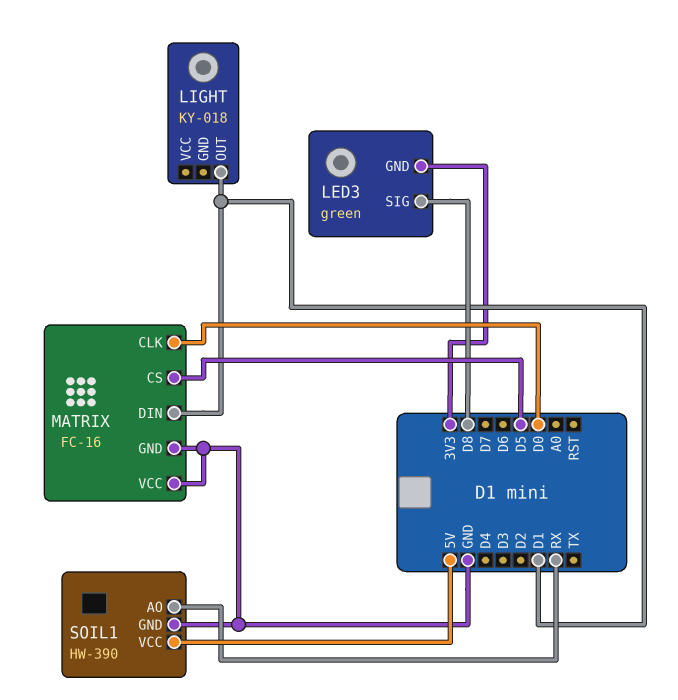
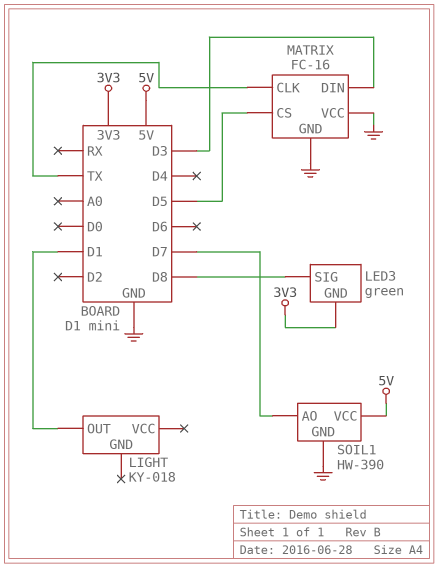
MATRIX pin CLK: D0 -> TX
MATRIX pin DIN: D1 -> D3
SOIL1 pin AO: RX -> D7

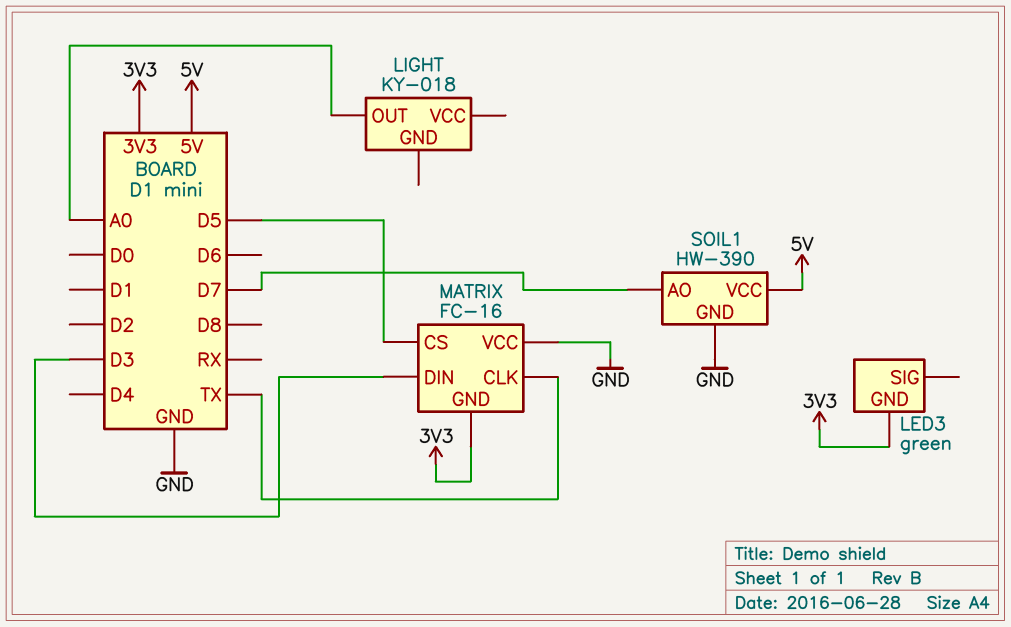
LED3 pin SIG: D8 -> none
LIGHT pin OUT: D1 -> A0
MATRIX pin GND: GND -> 3V3

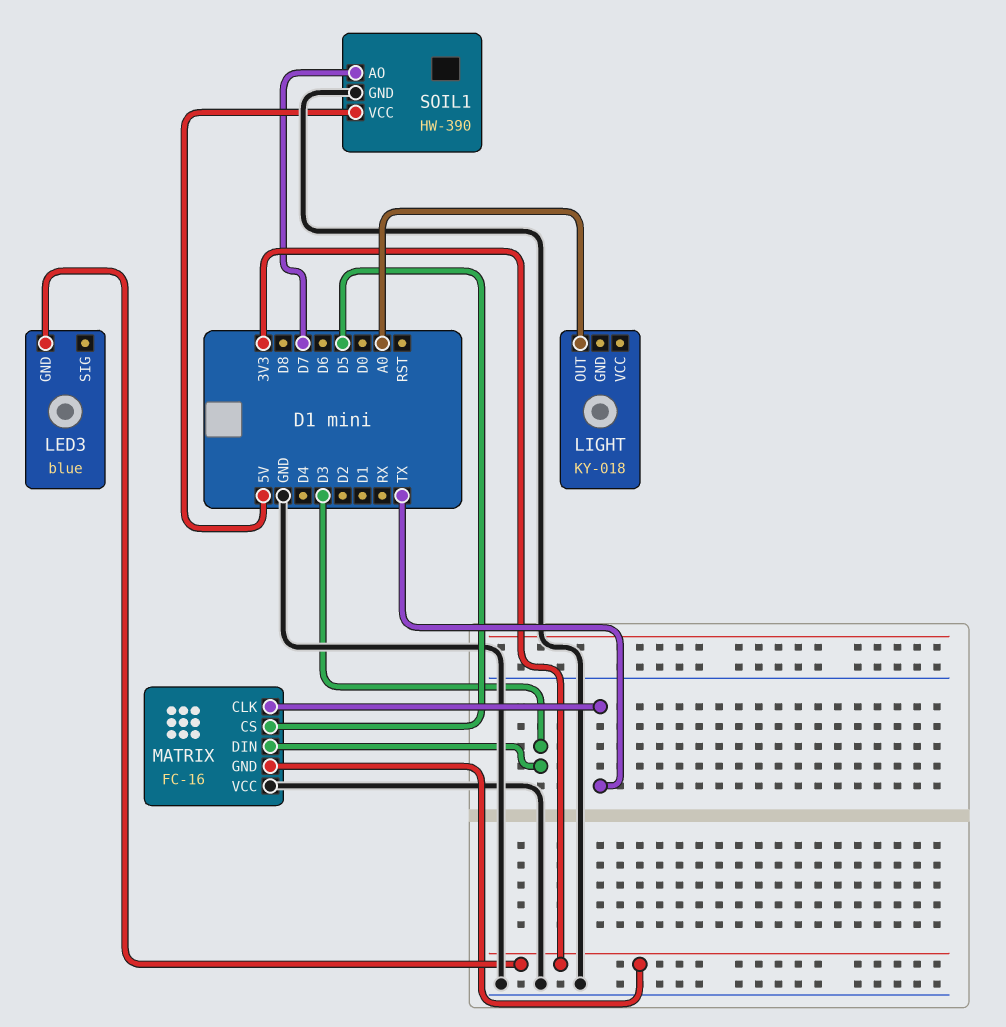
LED3: green -> blue

